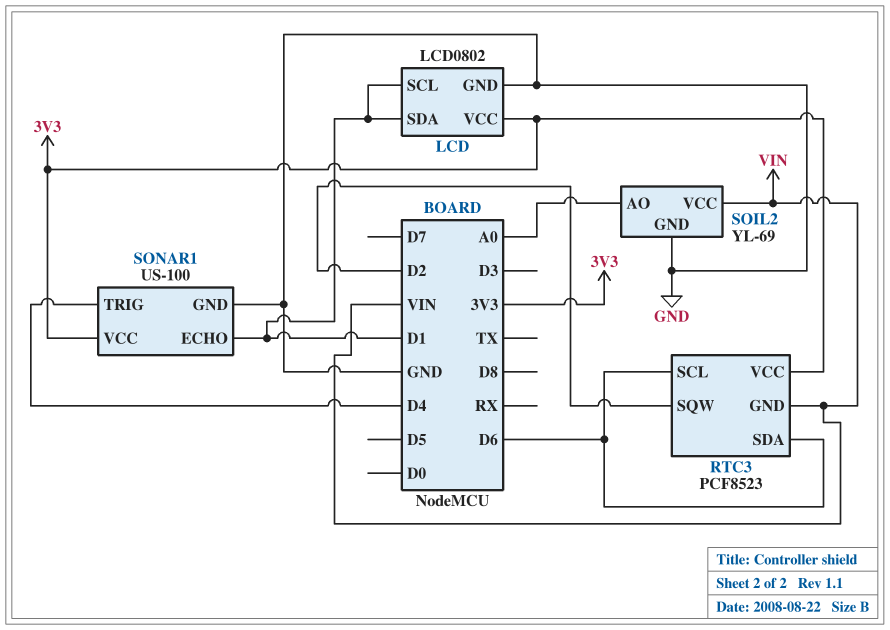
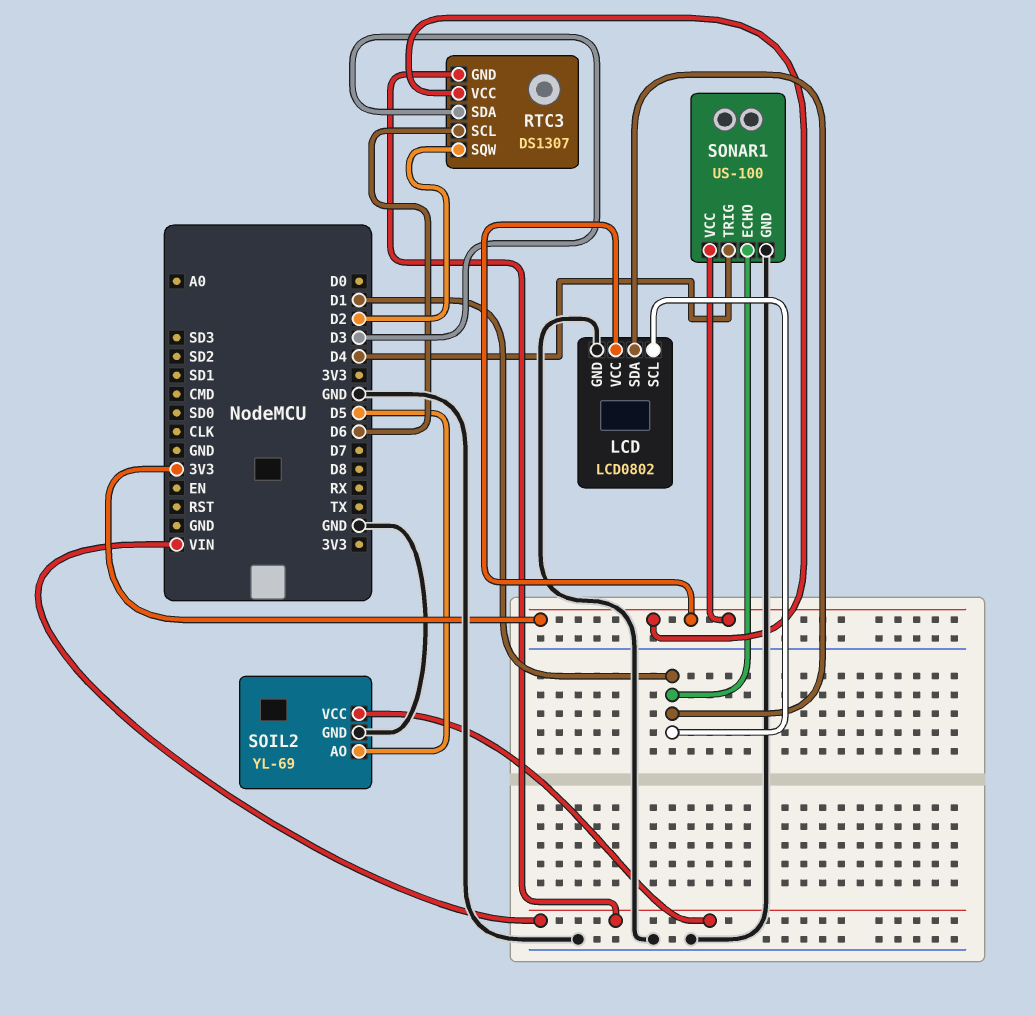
RTC3: PCF8523 -> DS1307
RTC3 pin SDA: D6 -> D3
SOIL2 pin AO: A0 -> D5

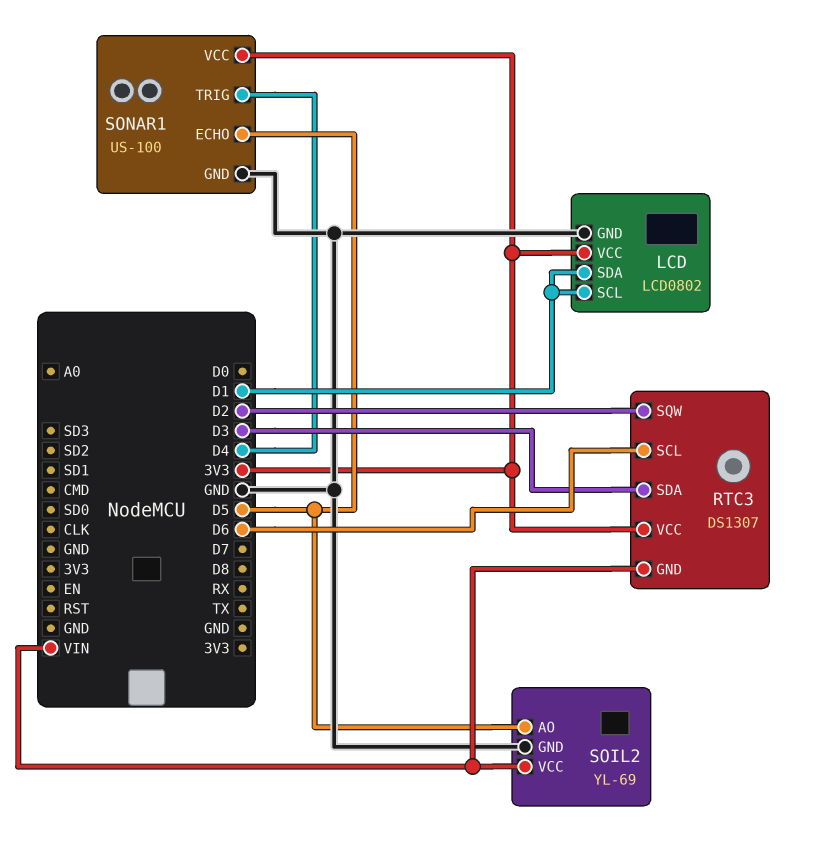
SONAR1 pin ECHO: D1 -> D5

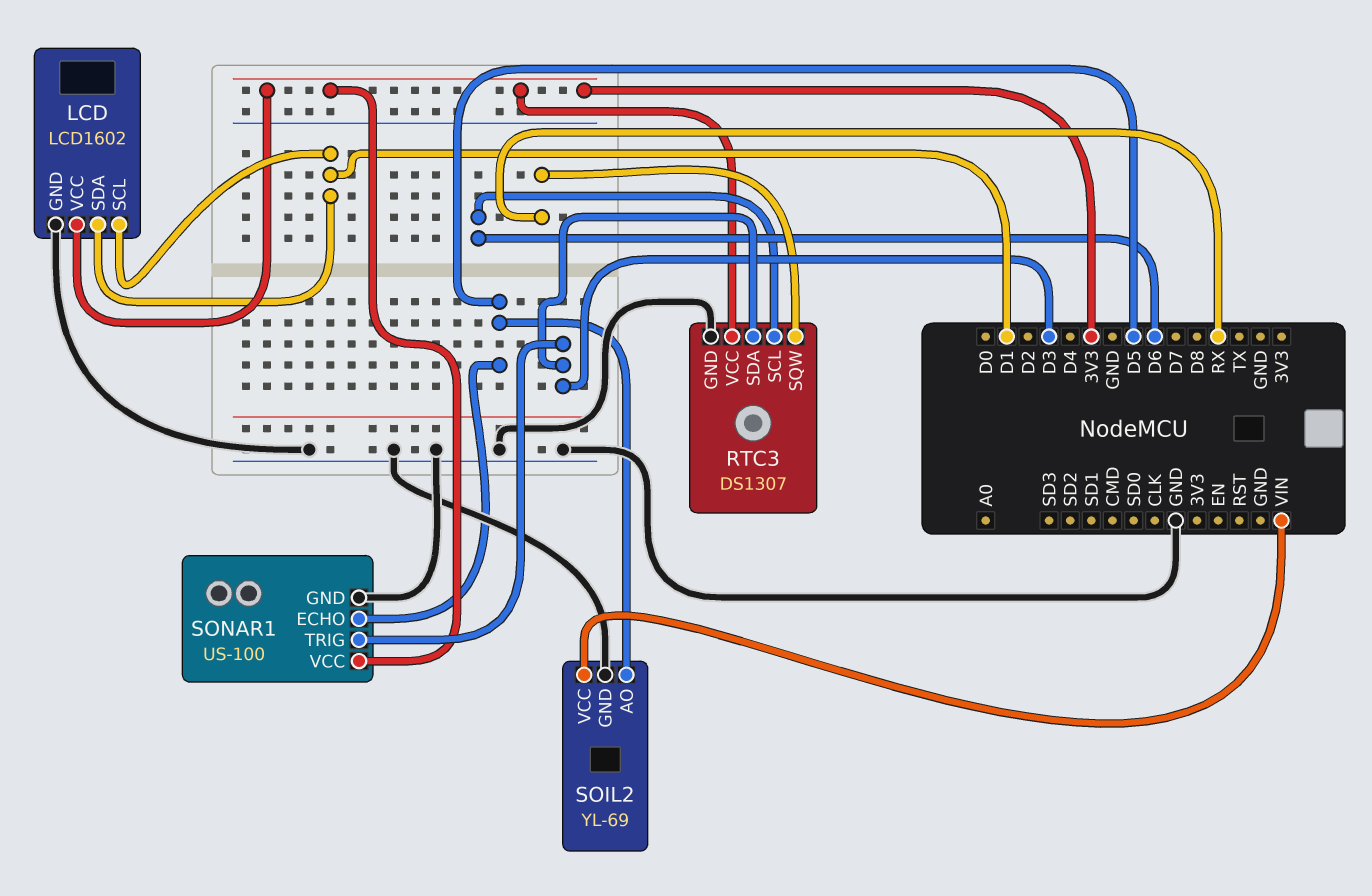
LCD: LCD0802 -> LCD1602
RTC3 pin GND: VIN -> GND
RTC3 pin SQW: D2 -> RX
SONAR1 pin TRIG: D4 -> D3

